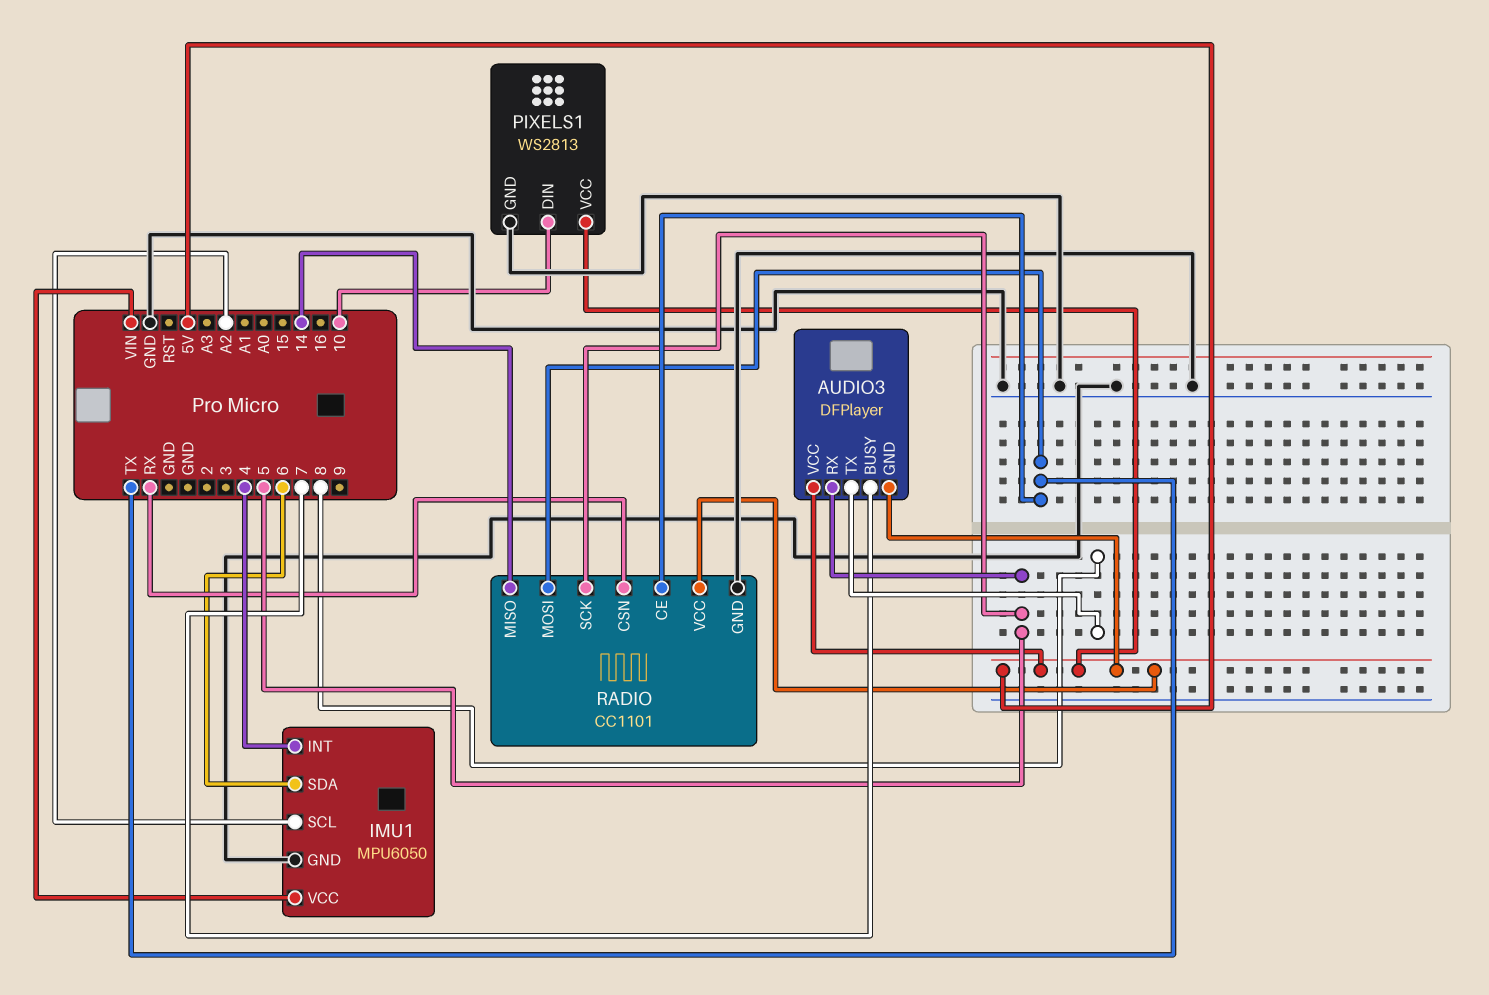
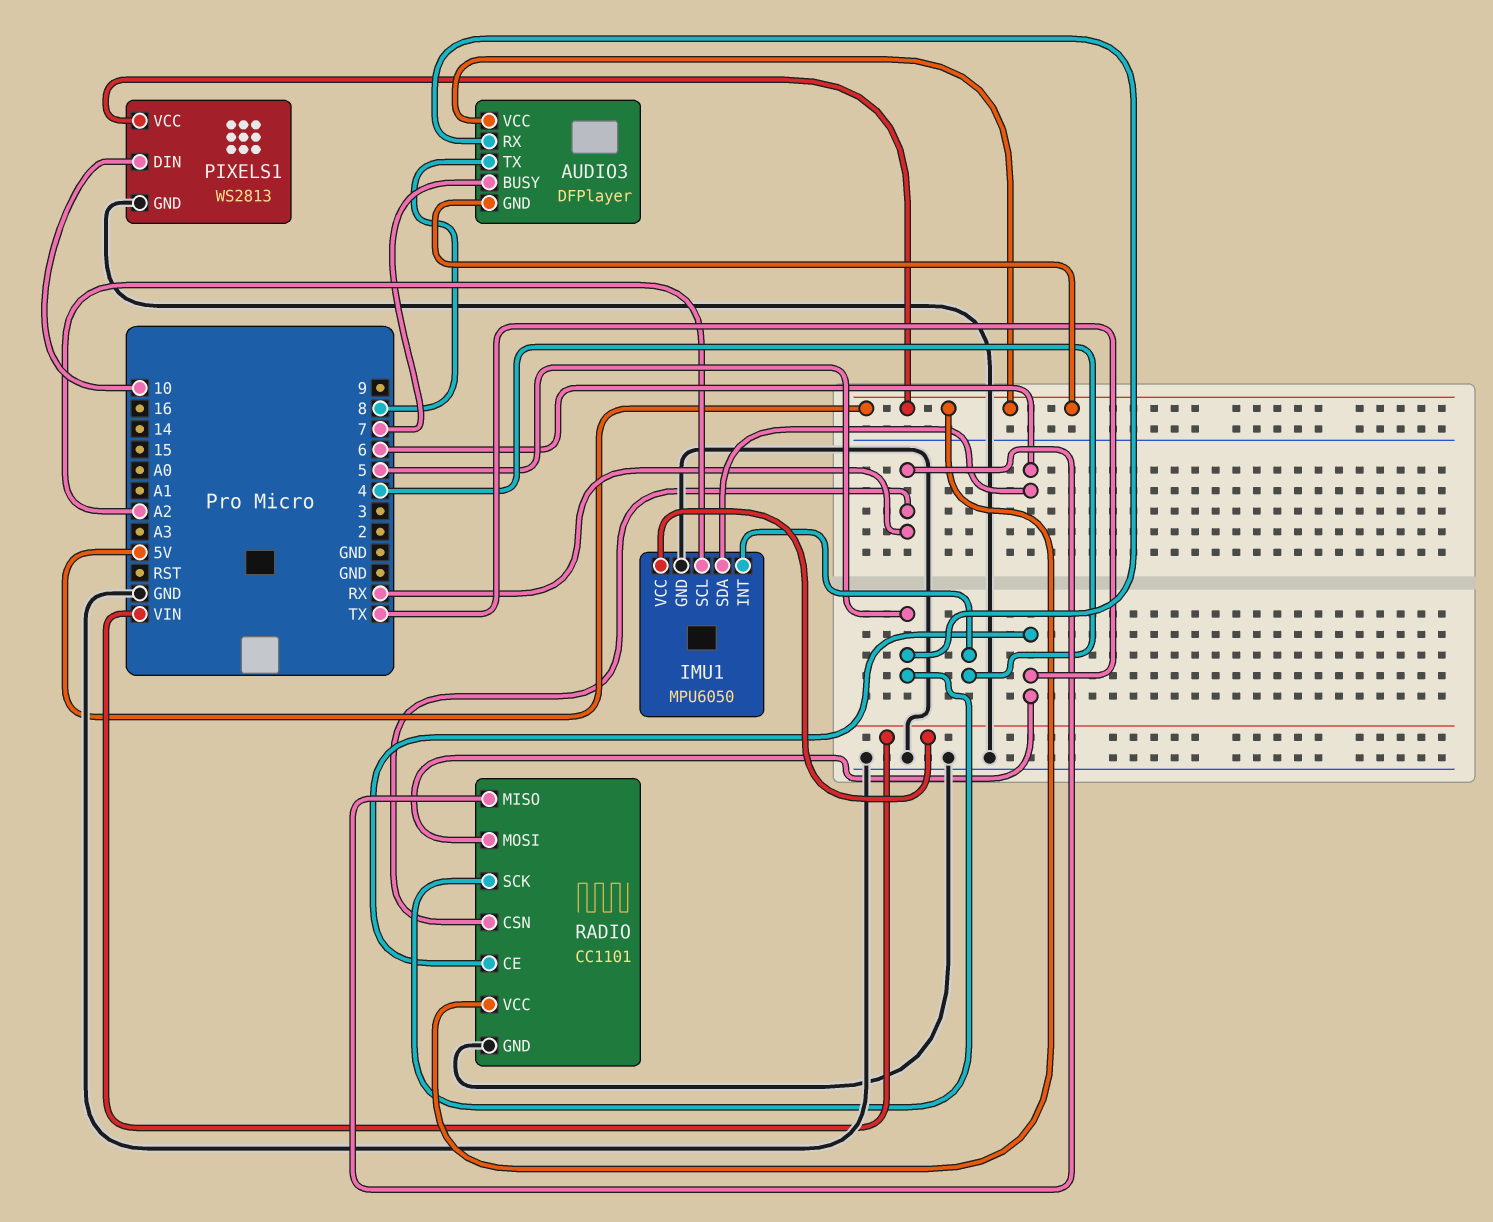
RADIO pin MISO: 14 -> RX

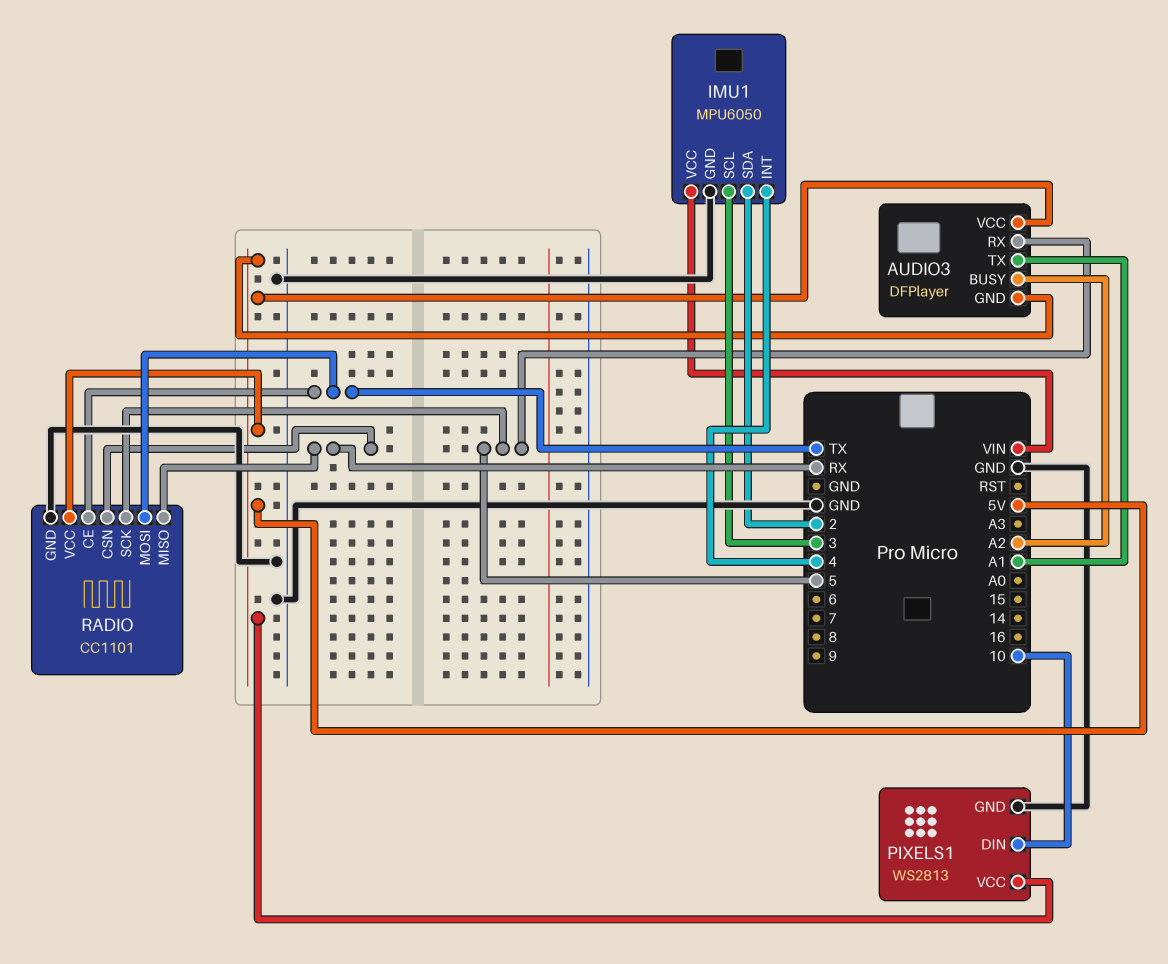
AUDIO3 pin BUSY: 7 -> A2
AUDIO3 pin TX: 8 -> A1
IMU1 pin SCL: A2 -> 3
IMU1 pin SDA: 6 -> 2

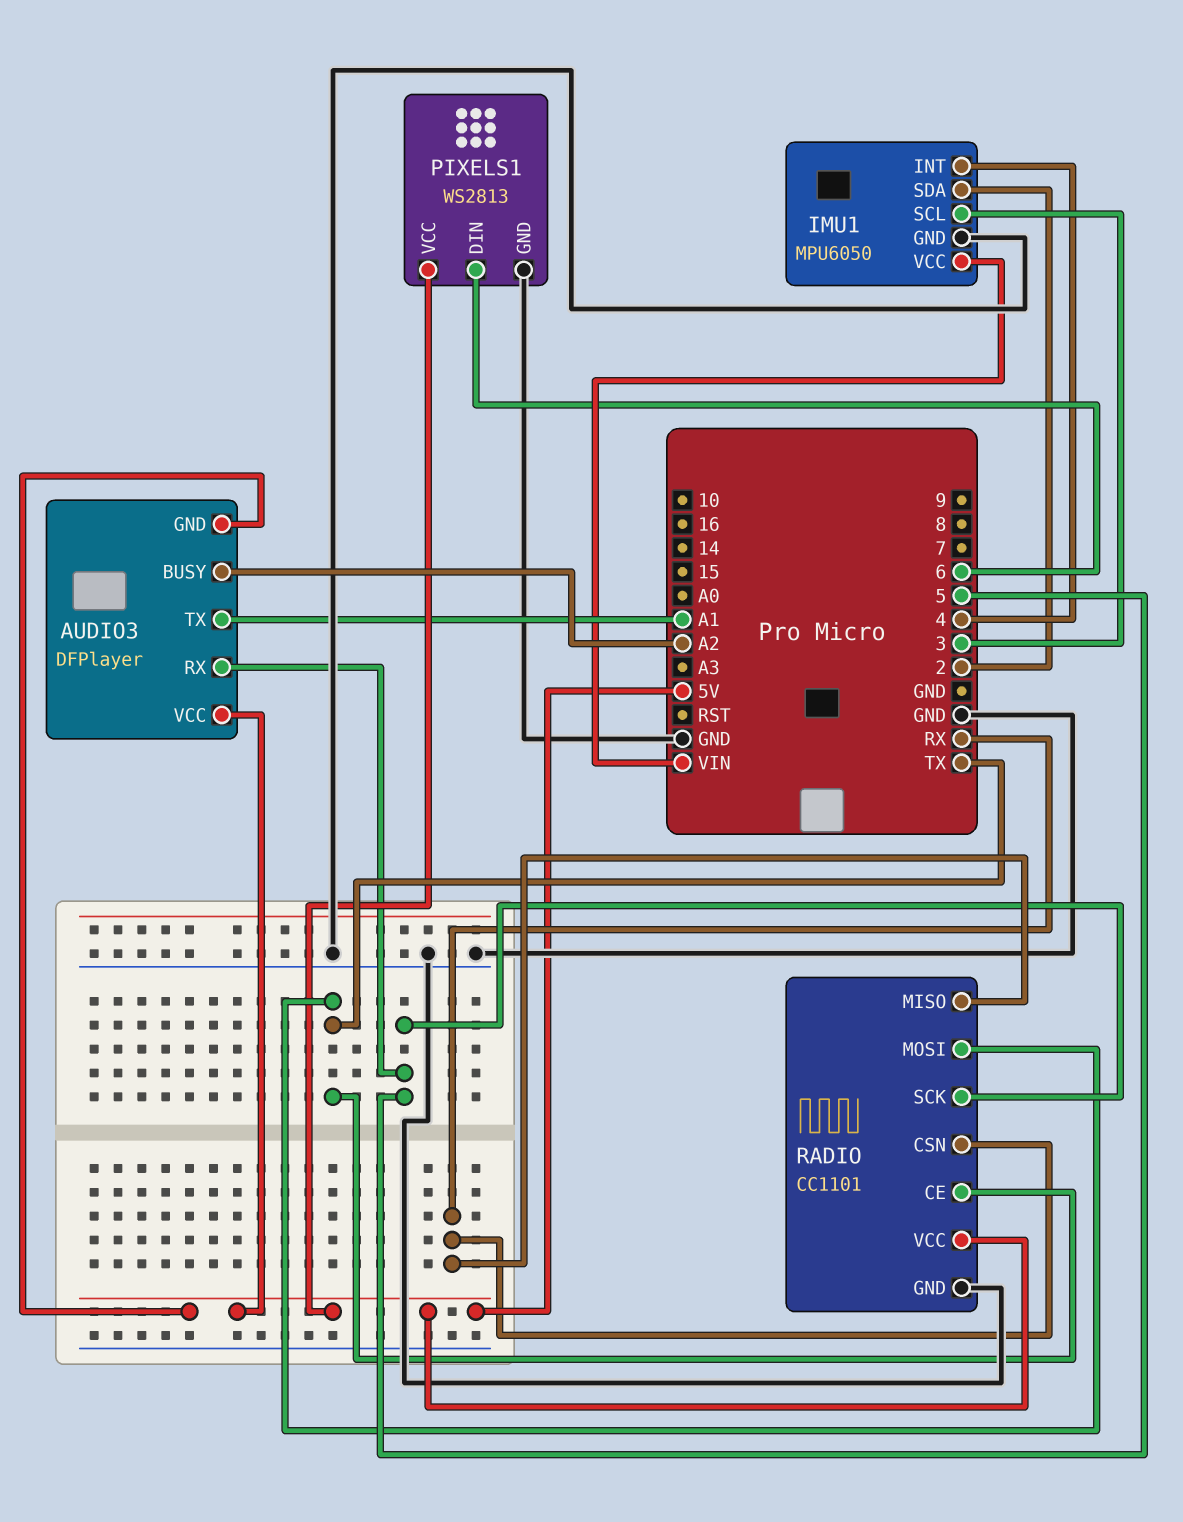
PIXELS1 pin DIN: 10 -> 6

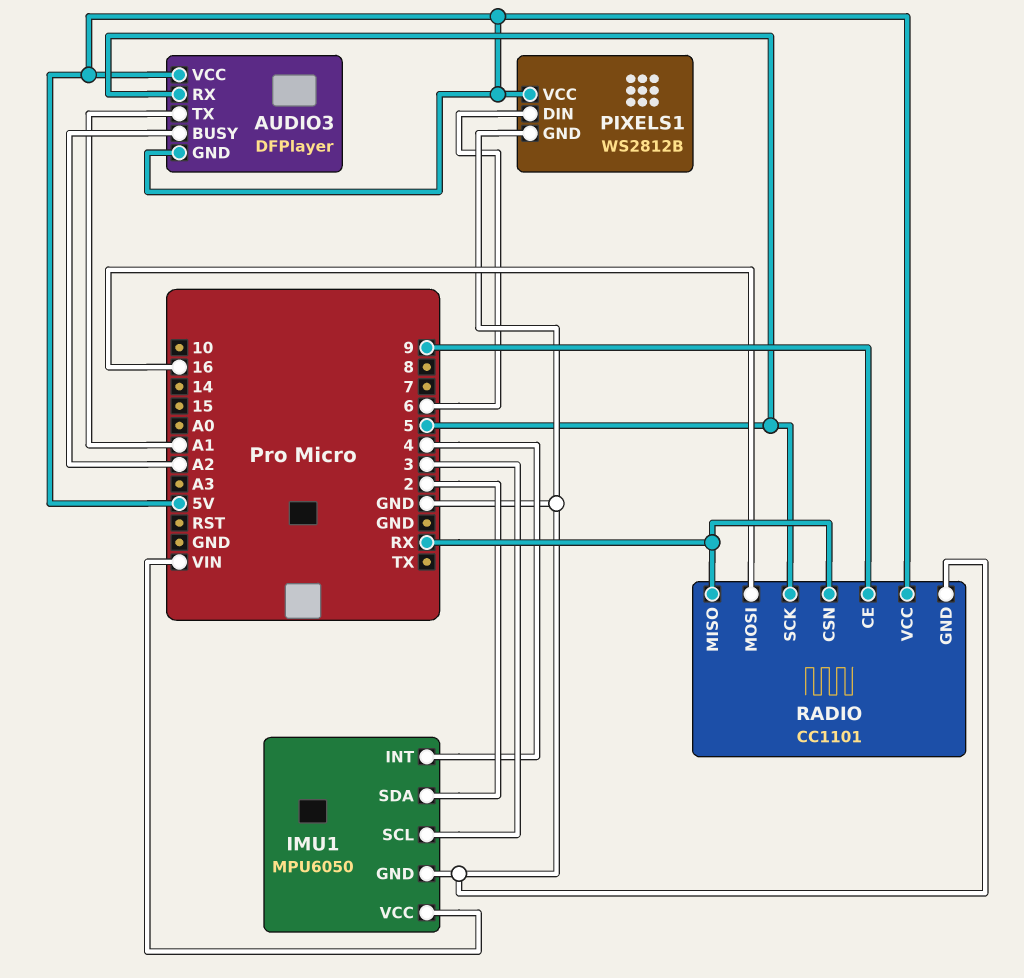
PIXELS1: WS2813 -> WS2812B
RADIO pin CE: TX -> 9
RADIO pin MOSI: TX -> 16

